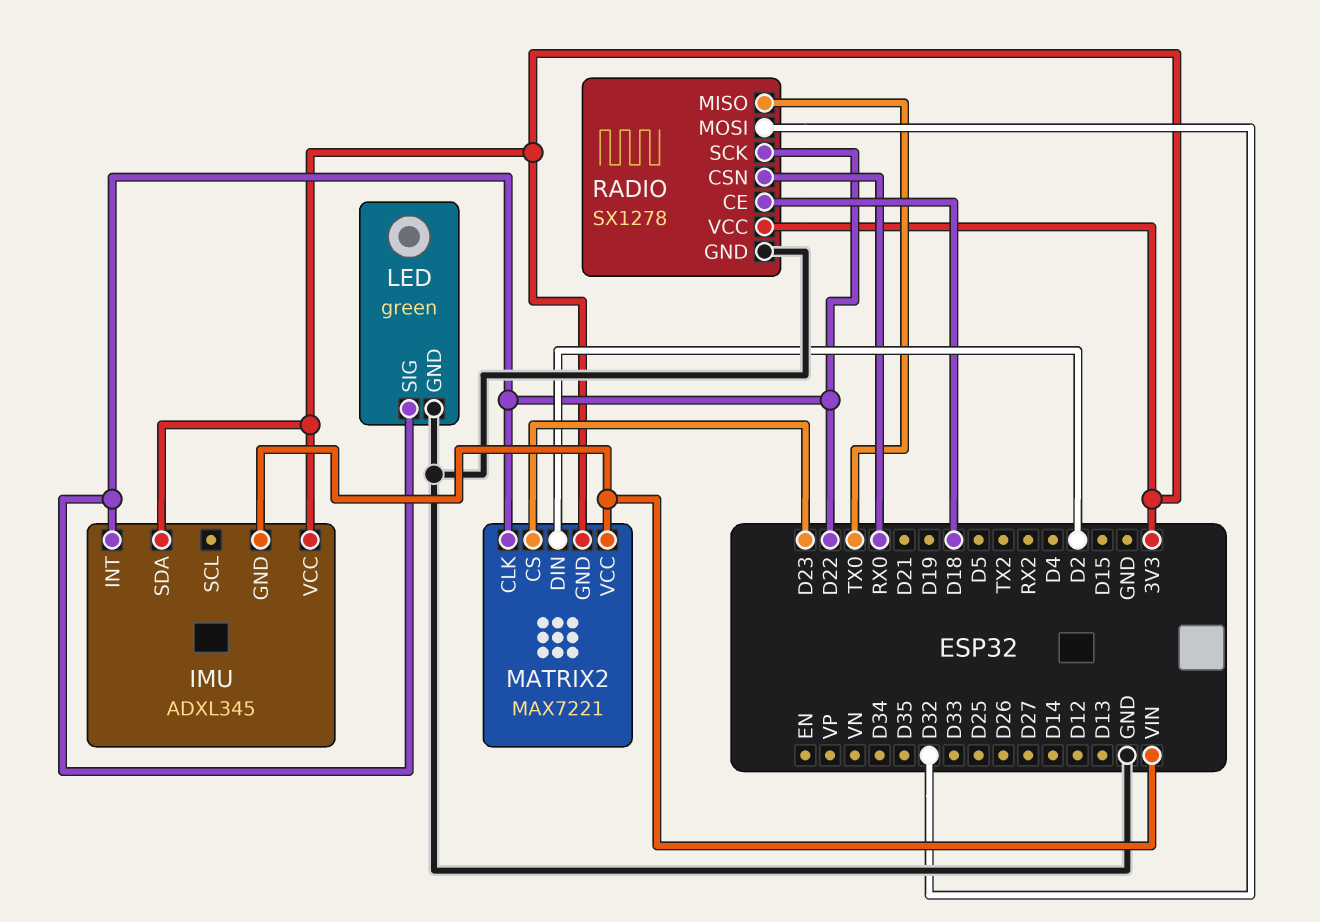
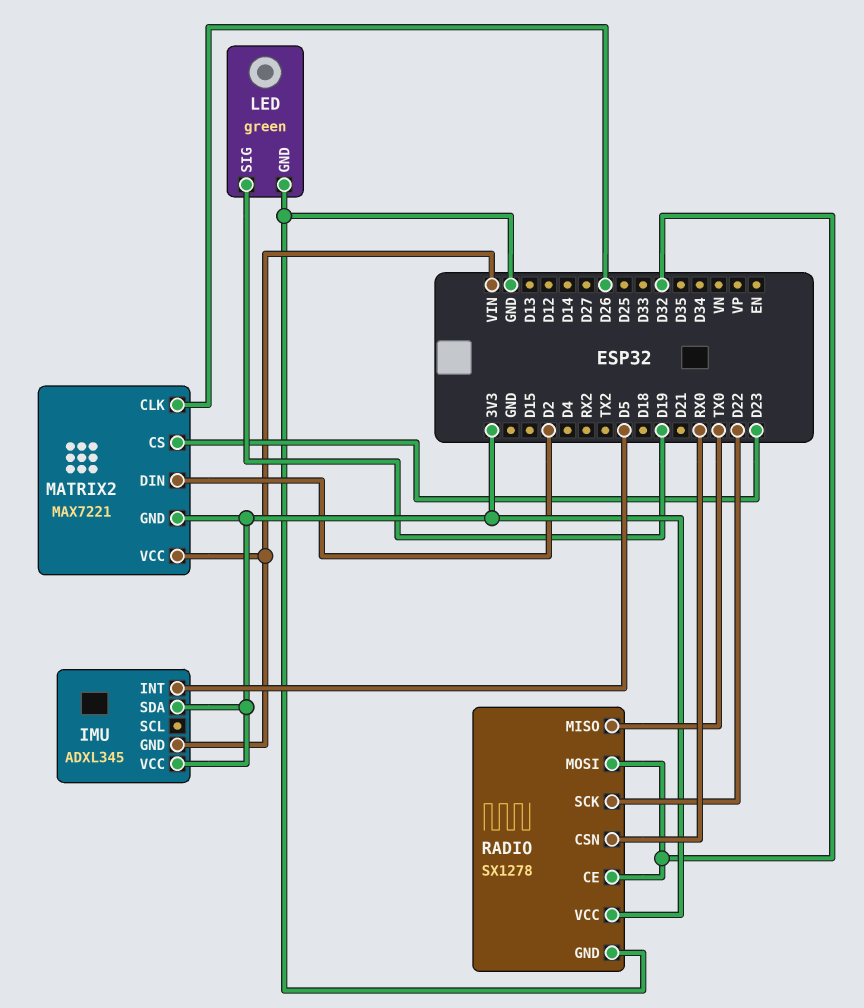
IMU pin INT: D22 -> D5
LED pin SIG: D22 -> D19
MATRIX2 pin CLK: D22 -> D26
RADIO pin CE: D18 -> D32

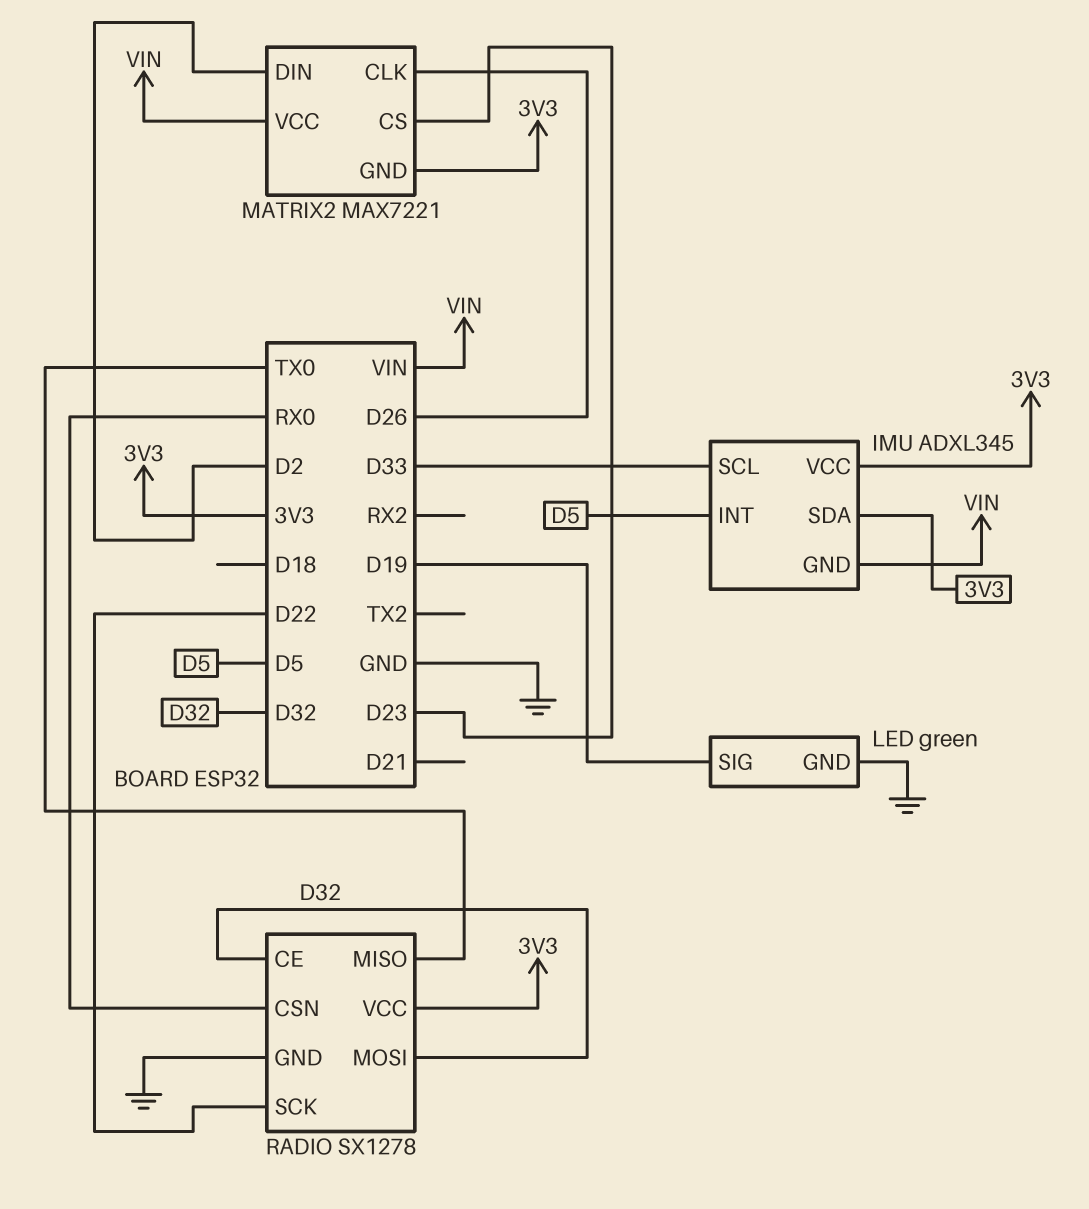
IMU pin SCL: none -> D33

